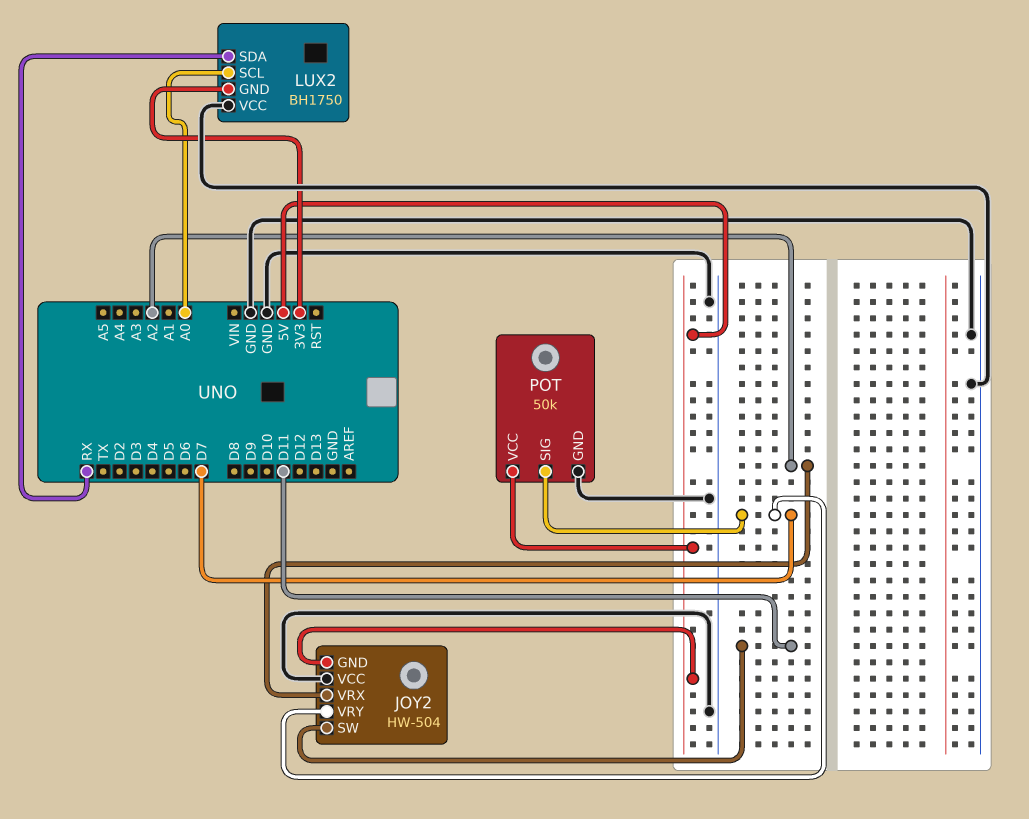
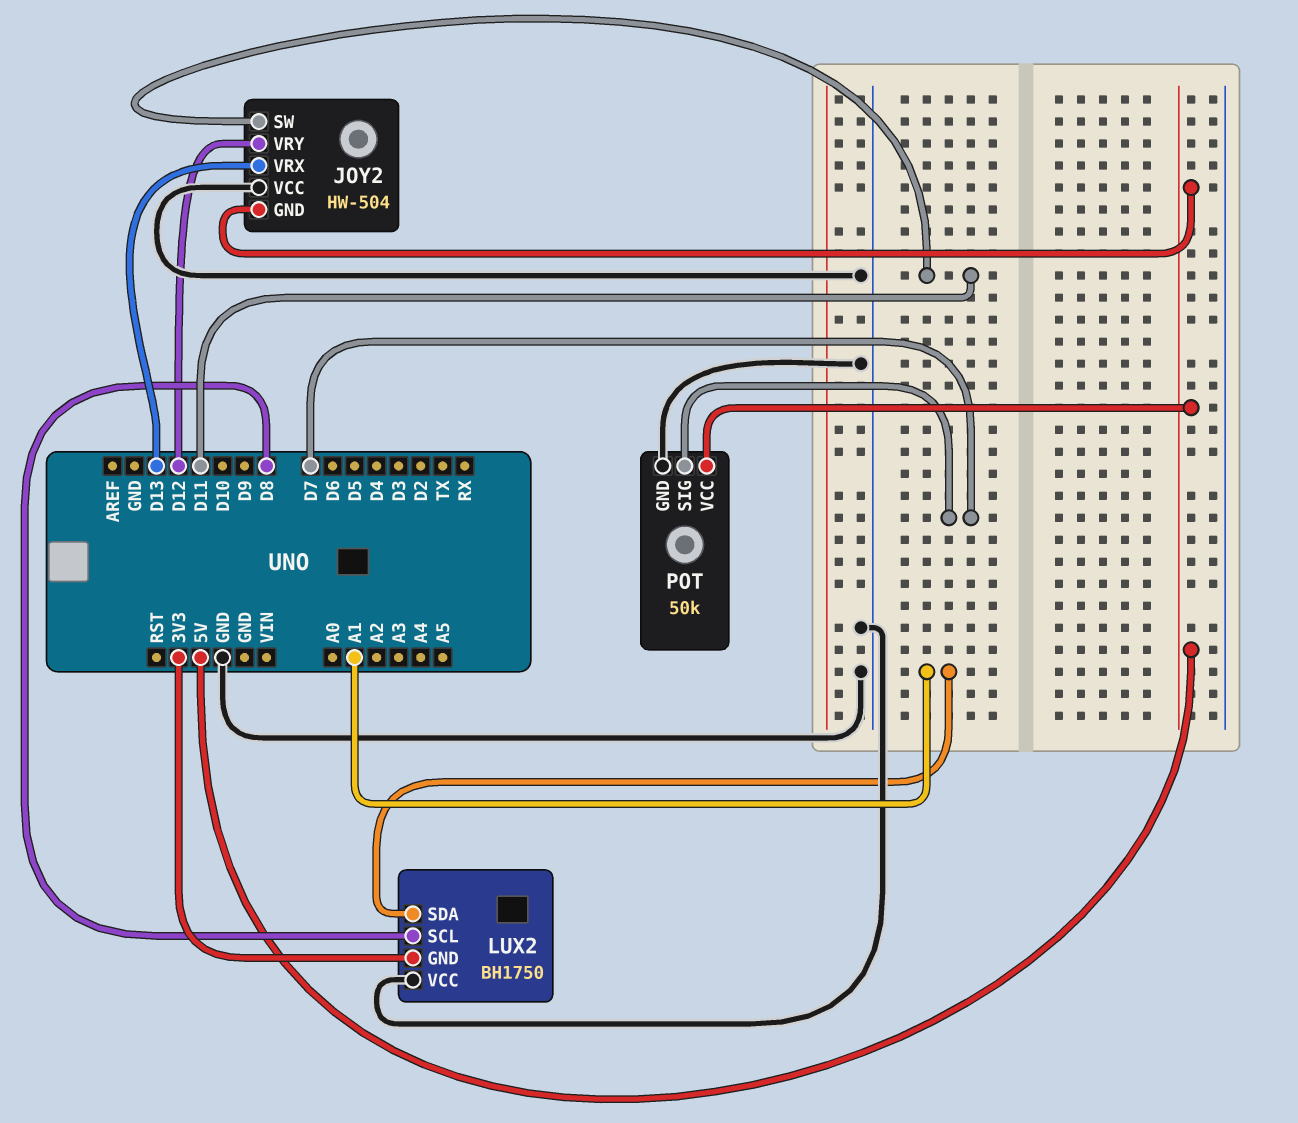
JOY2 pin VRX: A2 -> D13
JOY2 pin VRY: D7 -> D12
LUX2 pin SCL: A0 -> D8
LUX2 pin SDA: RX -> A1

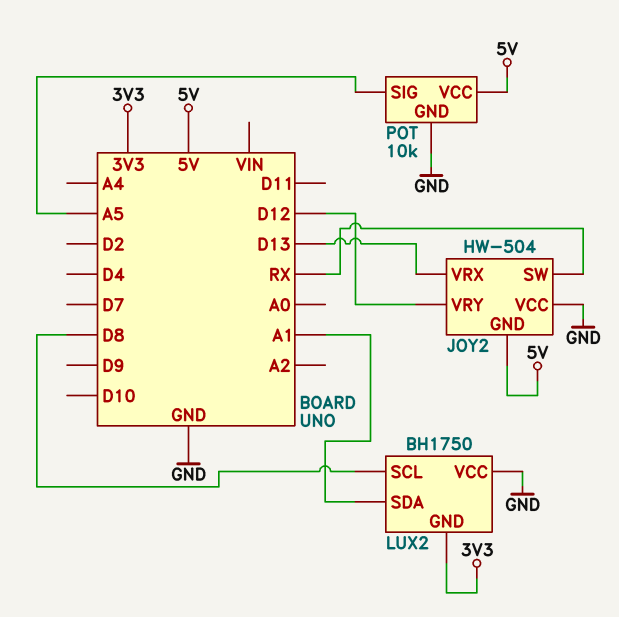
JOY2 pin SW: D11 -> RX
POT: 50k -> 10k
POT pin SIG: D7 -> A5

